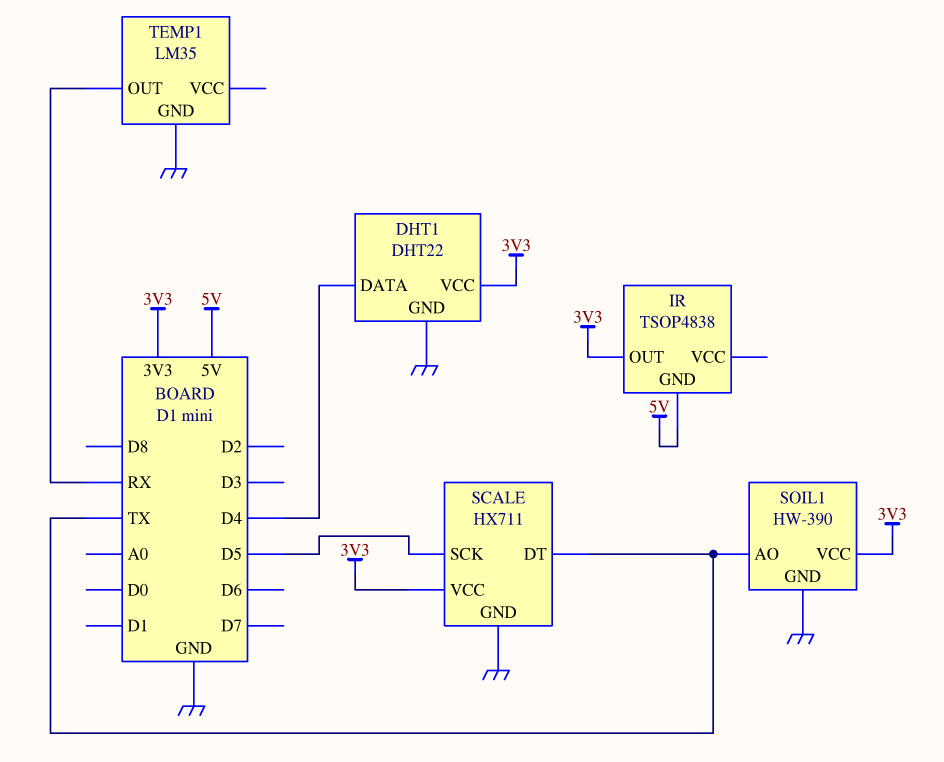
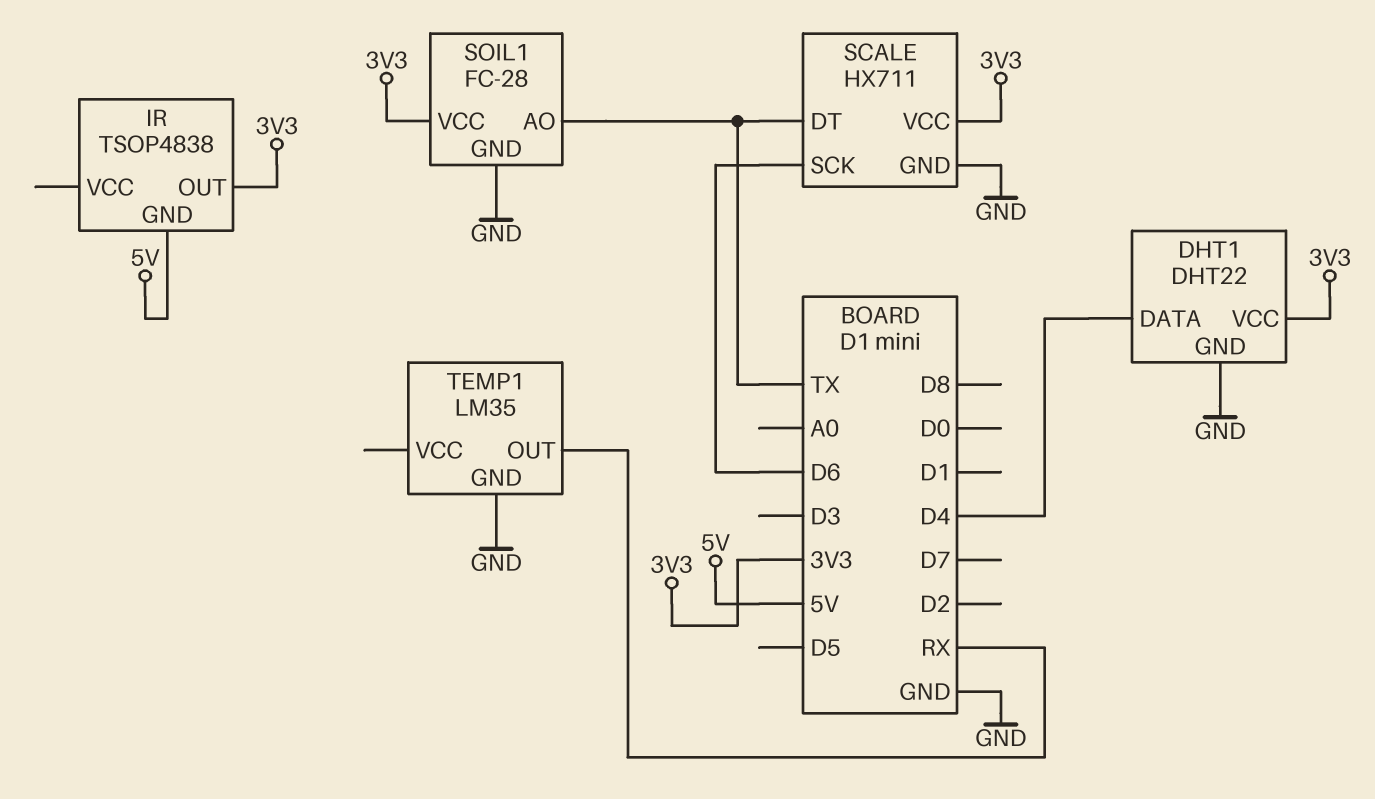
SCALE pin SCK: D5 -> D6
SOIL1: HW-390 -> FC-28

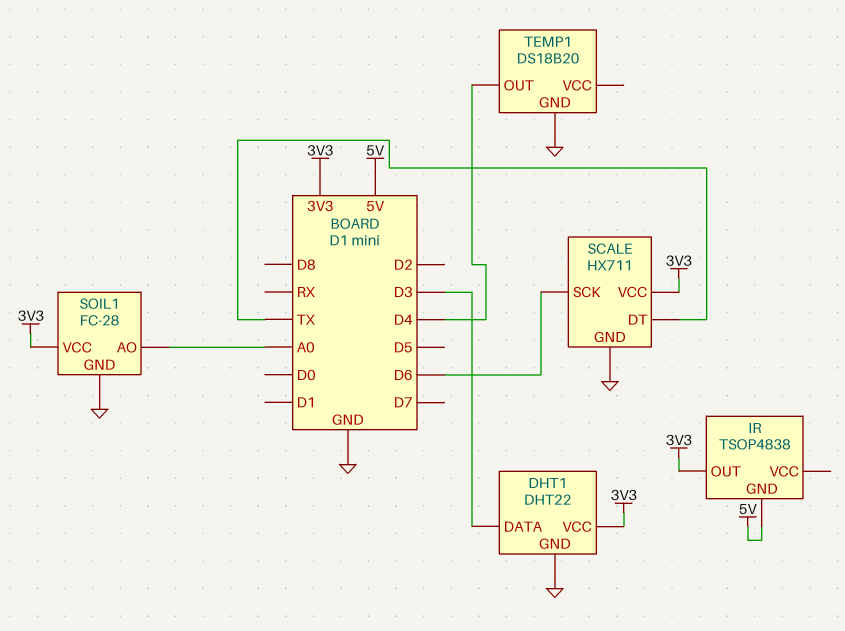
DHT1 pin DATA: D4 -> D3
SOIL1 pin AO: TX -> A0
TEMP1: LM35 -> DS18B20
TEMP1 pin OUT: RX -> D4

